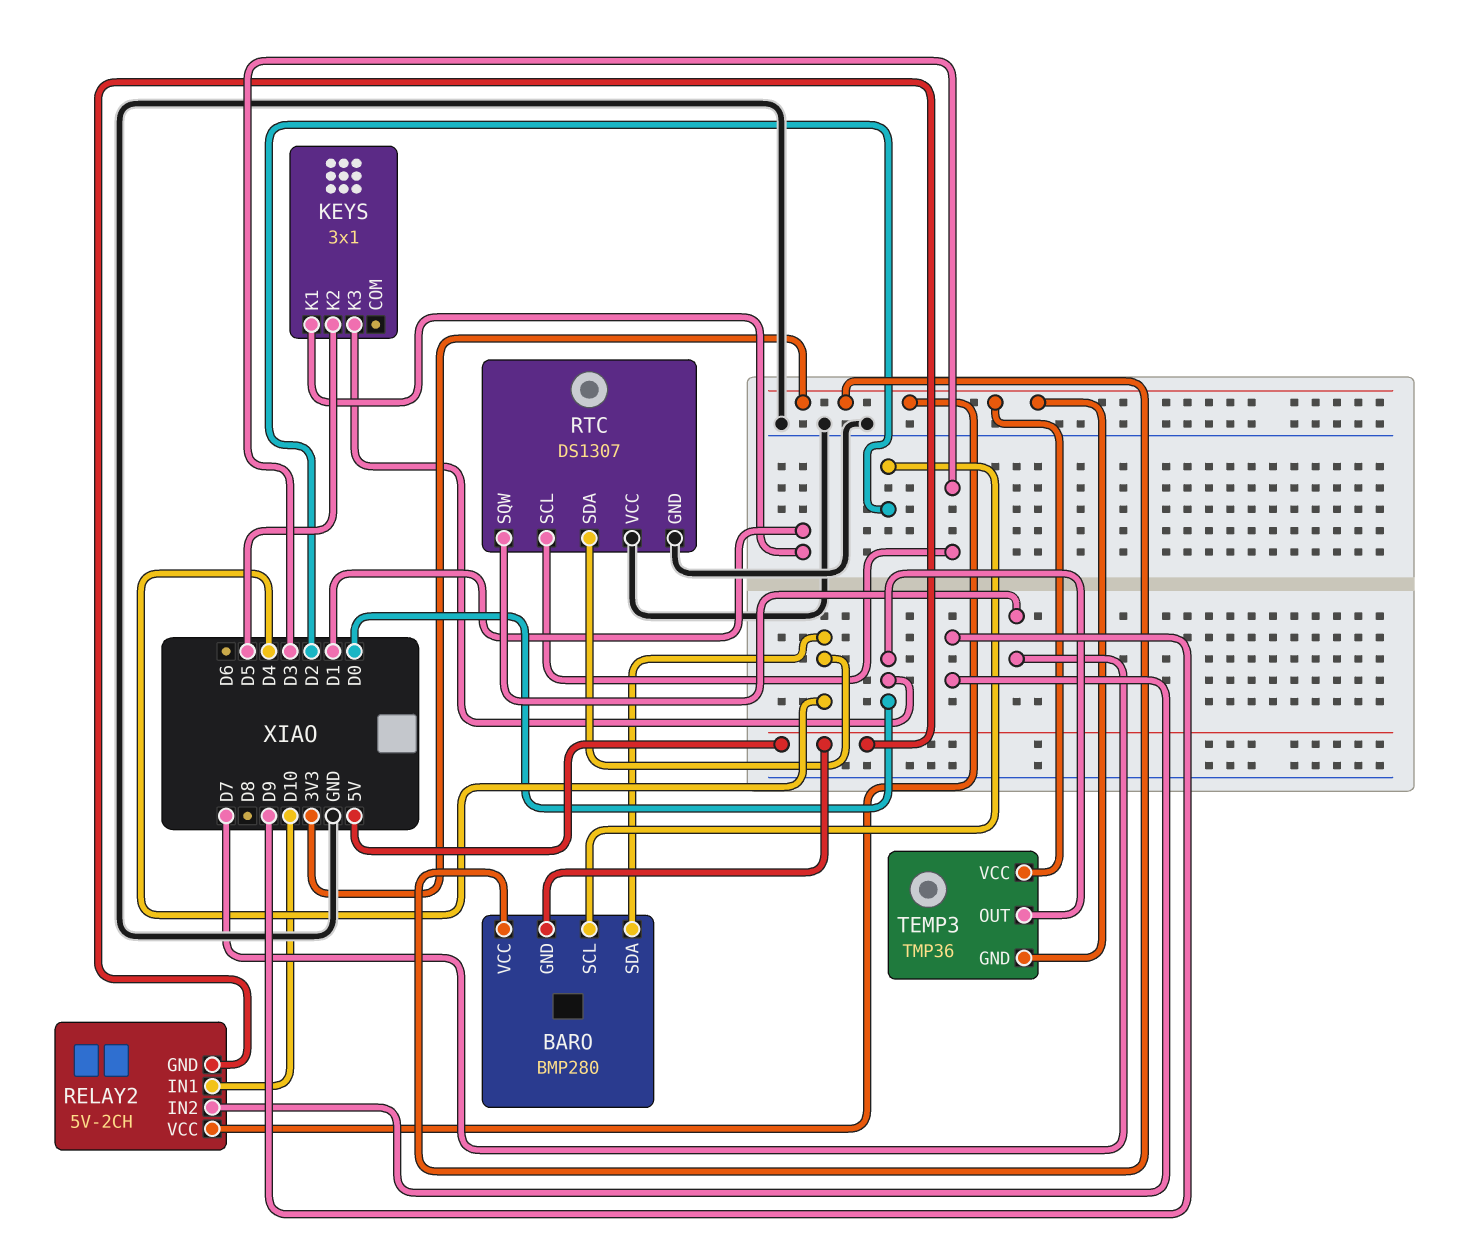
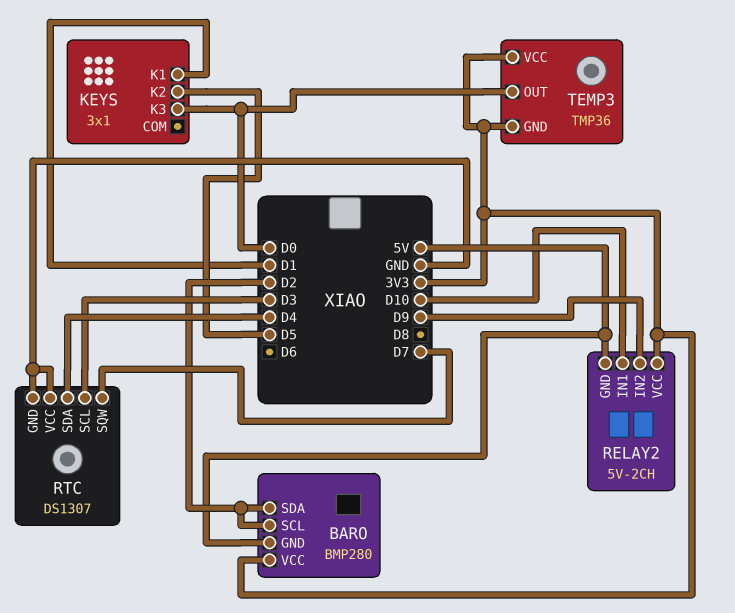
BARO pin SDA: D4 -> D2

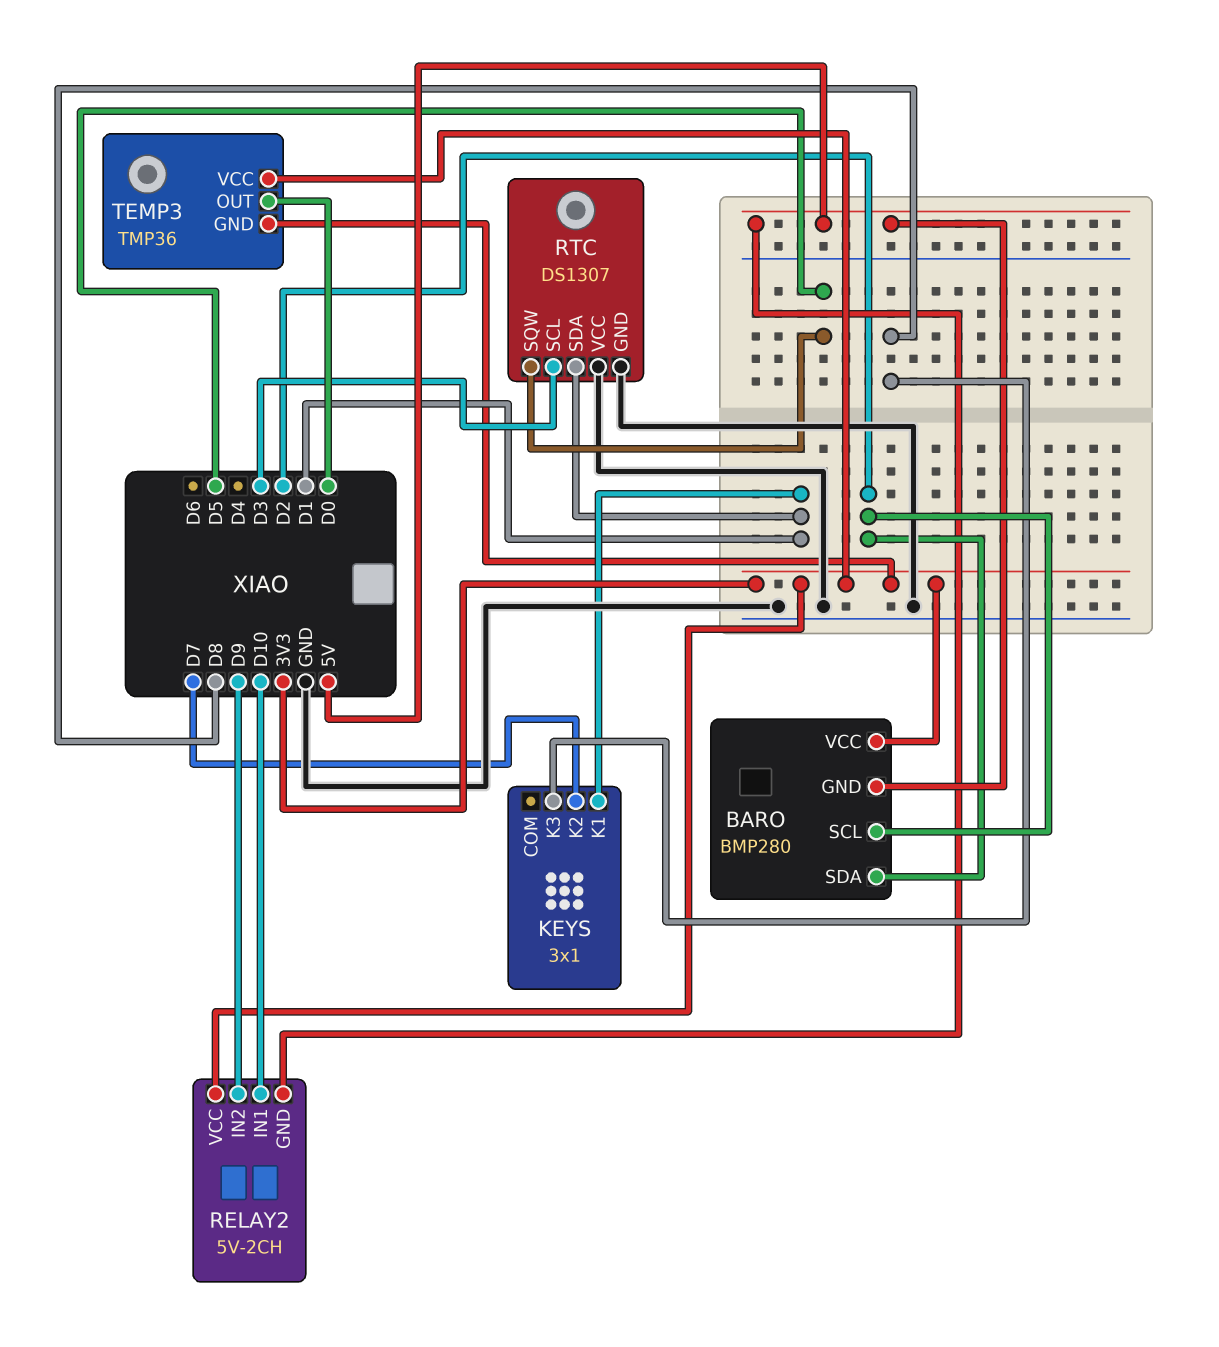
KEYS pin K2: D5 -> D7
KEYS pin K3: D0 -> D8
RTC pin SDA: D4 -> D1
RTC pin SQW: D7 -> D5

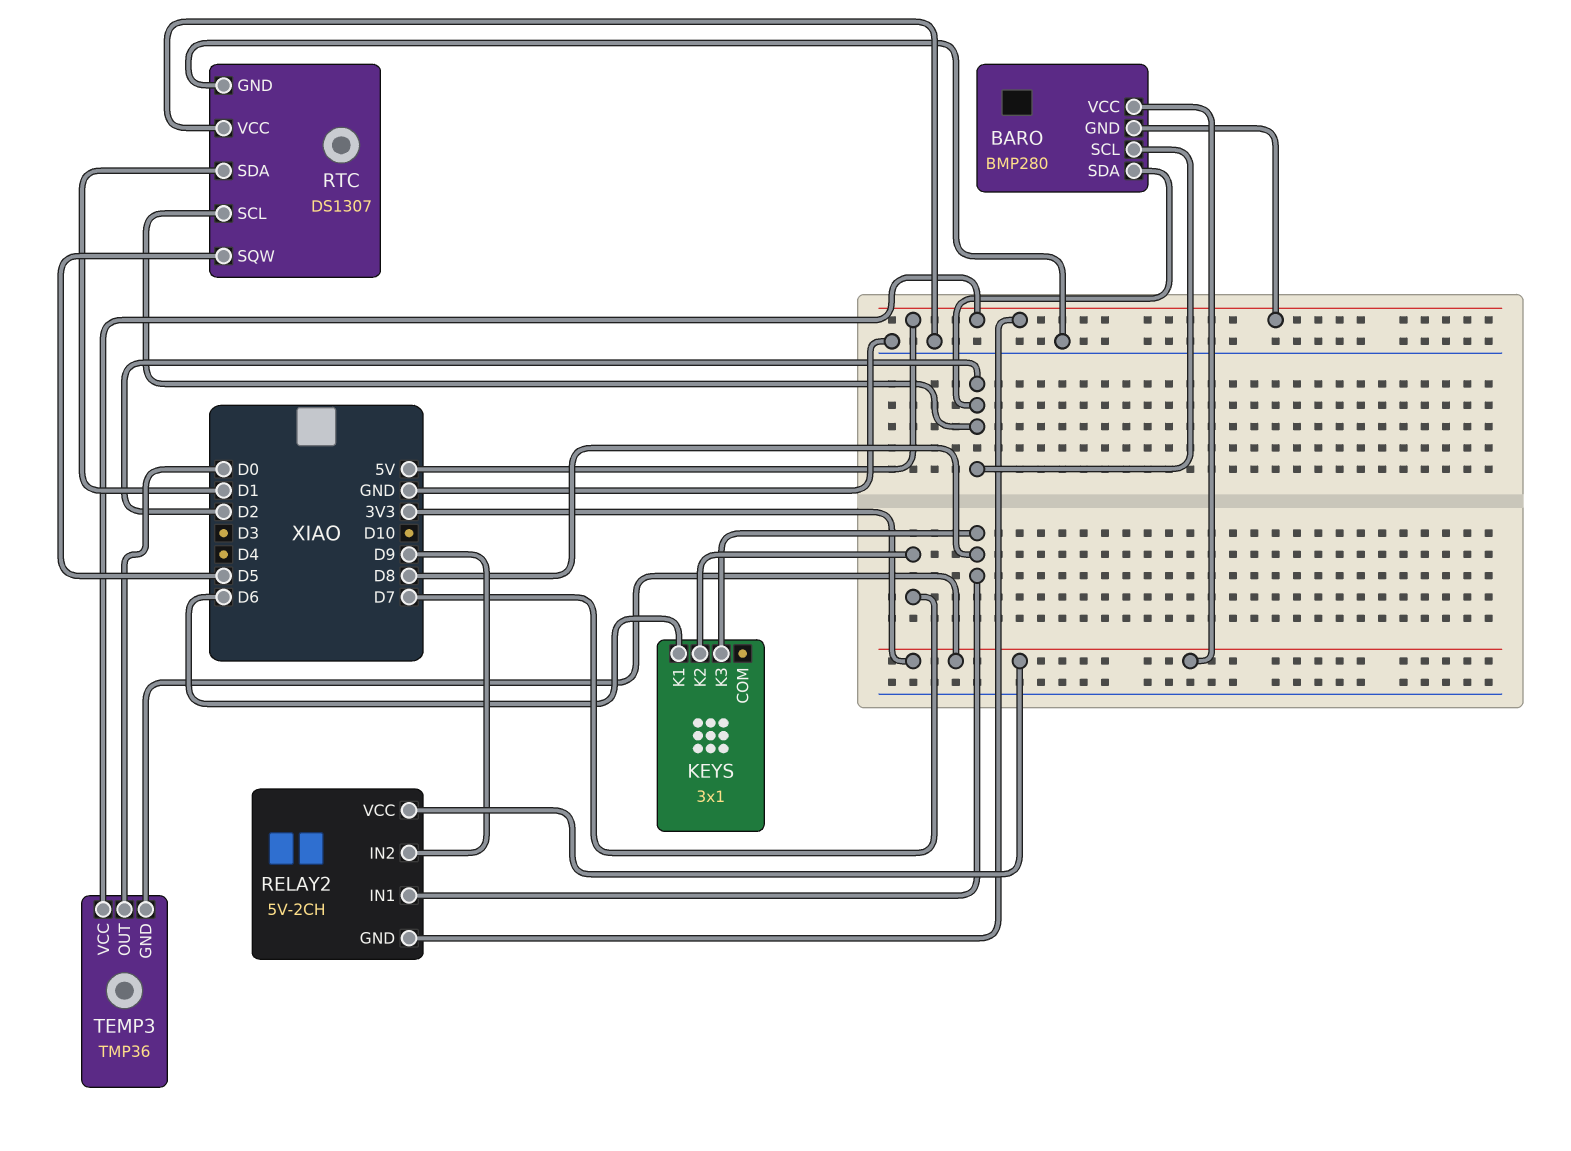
KEYS pin K1: D1 -> D6
RELAY2 pin IN1: D10 -> D8
RTC pin SCL: D3 -> D2
TEMP3 pin VCC: 3V3 -> 5V

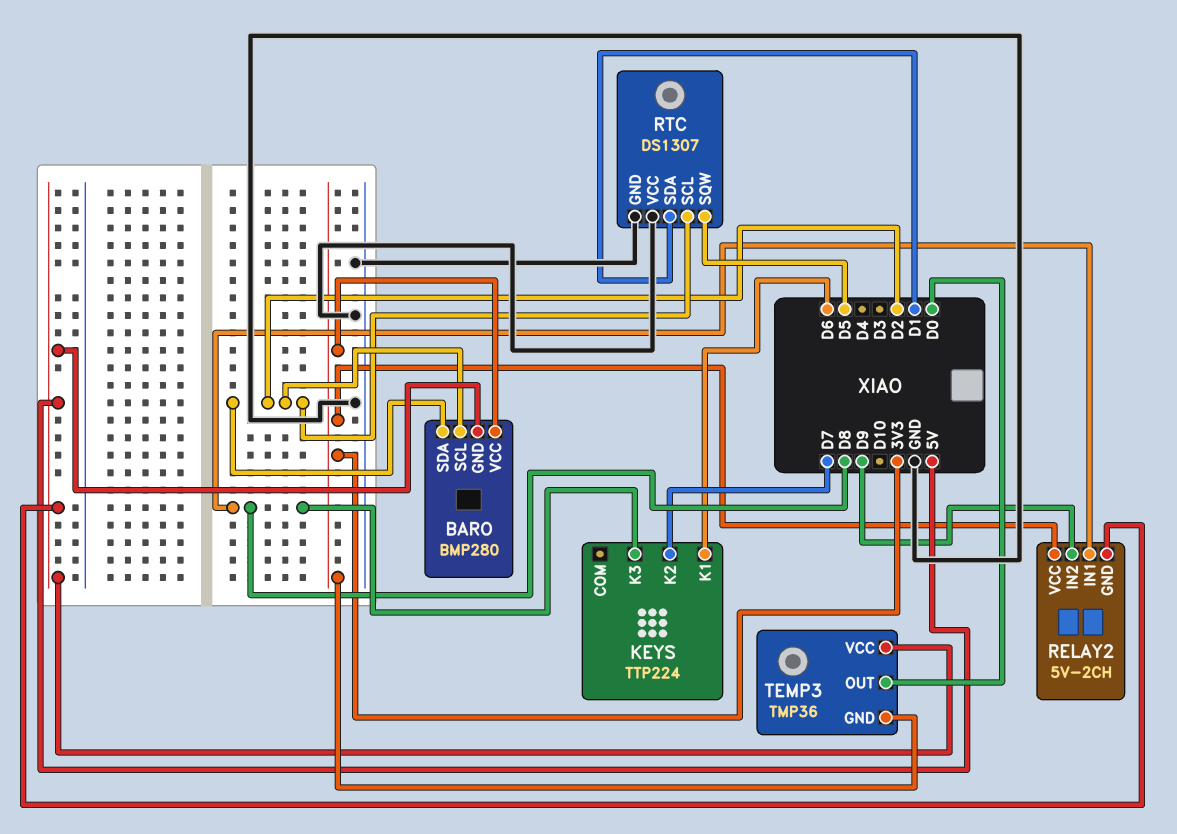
KEYS: 3x1 -> TTP224

